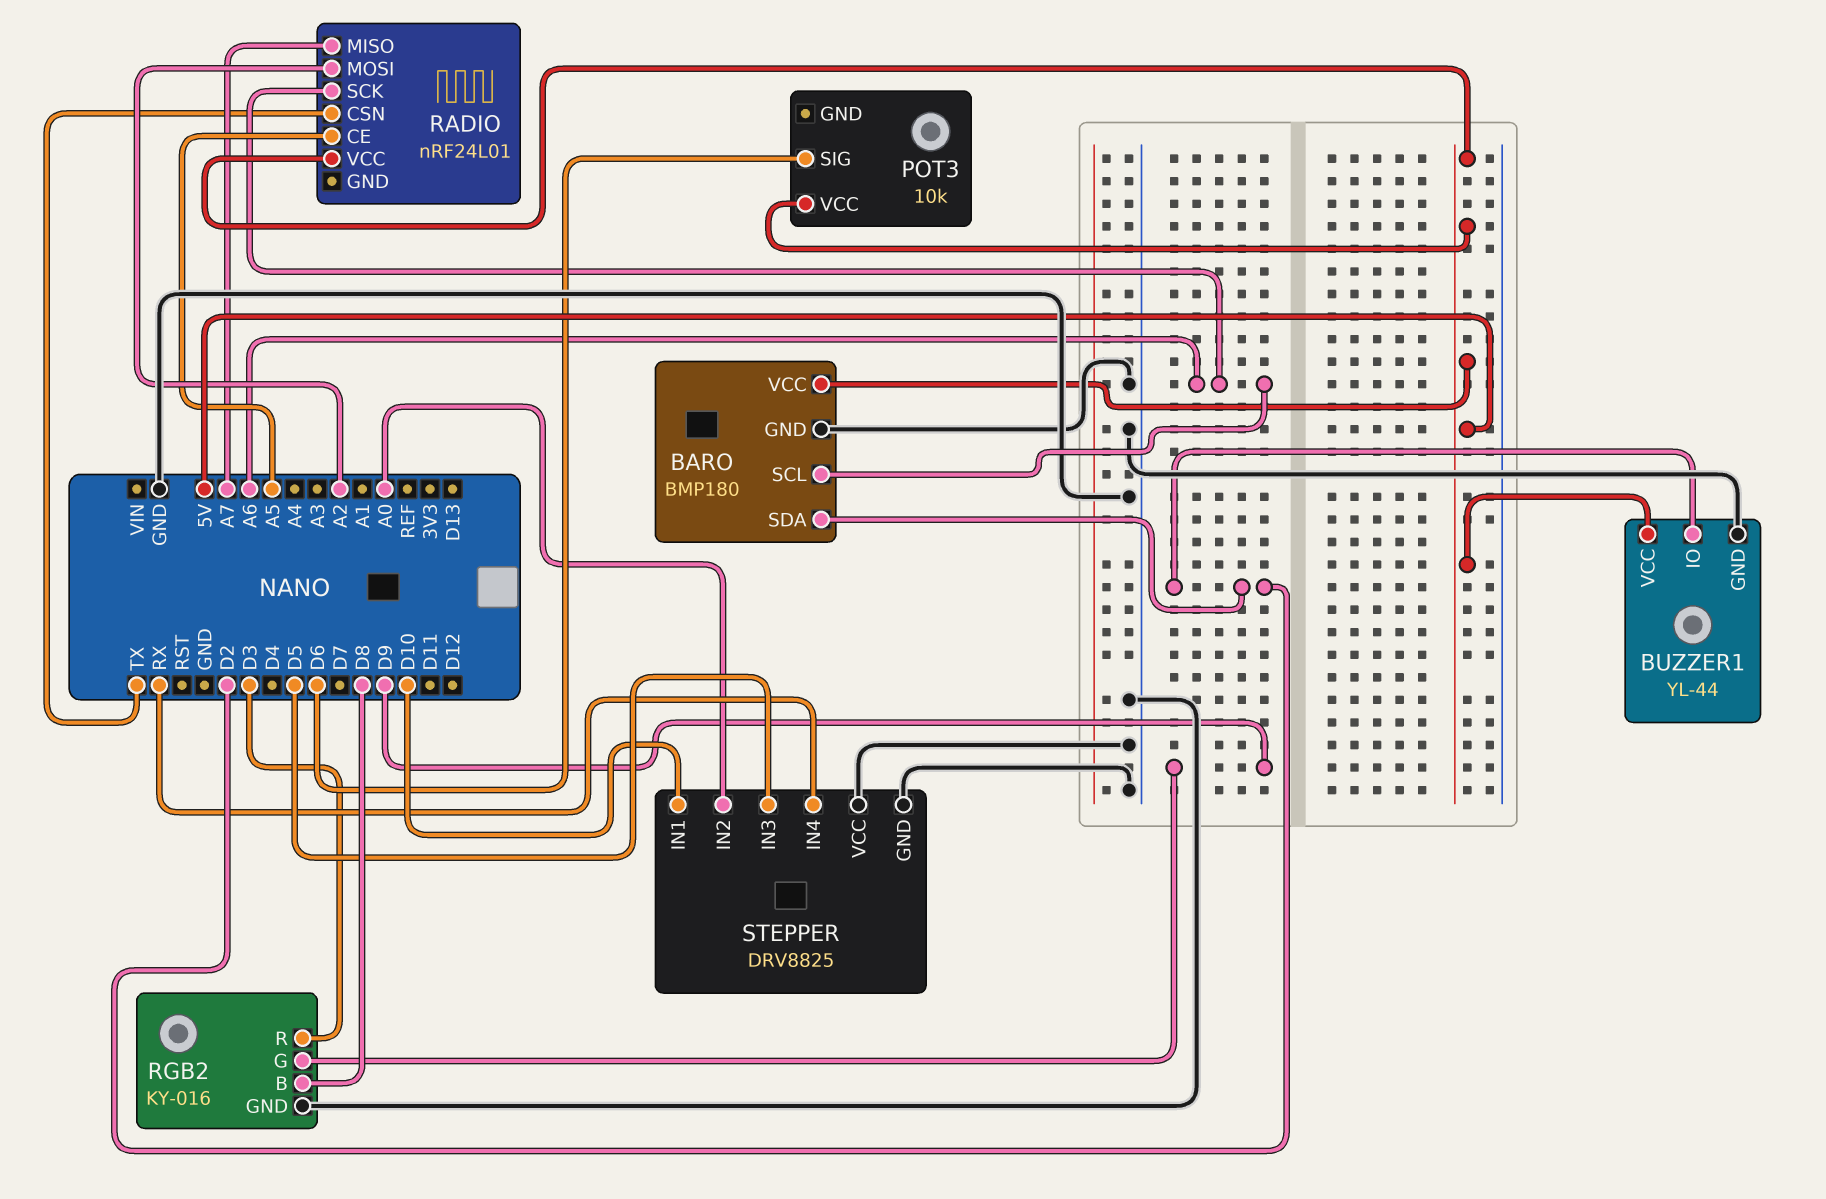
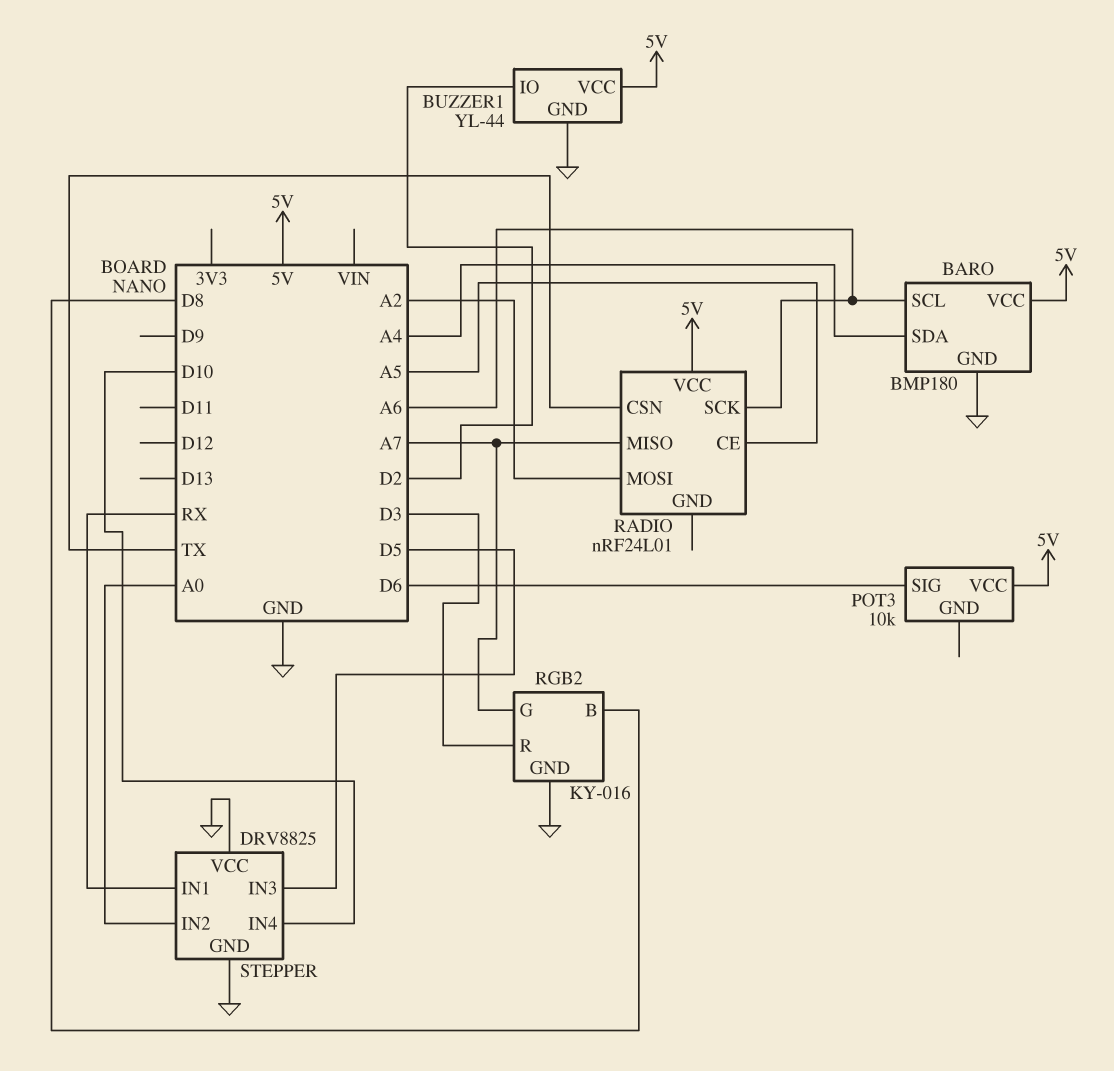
BARO pin SDA: D2 -> A4
RGB2 pin G: D9 -> A7
STEPPER pin IN1: D10 -> RX
STEPPER pin IN4: RX -> D10

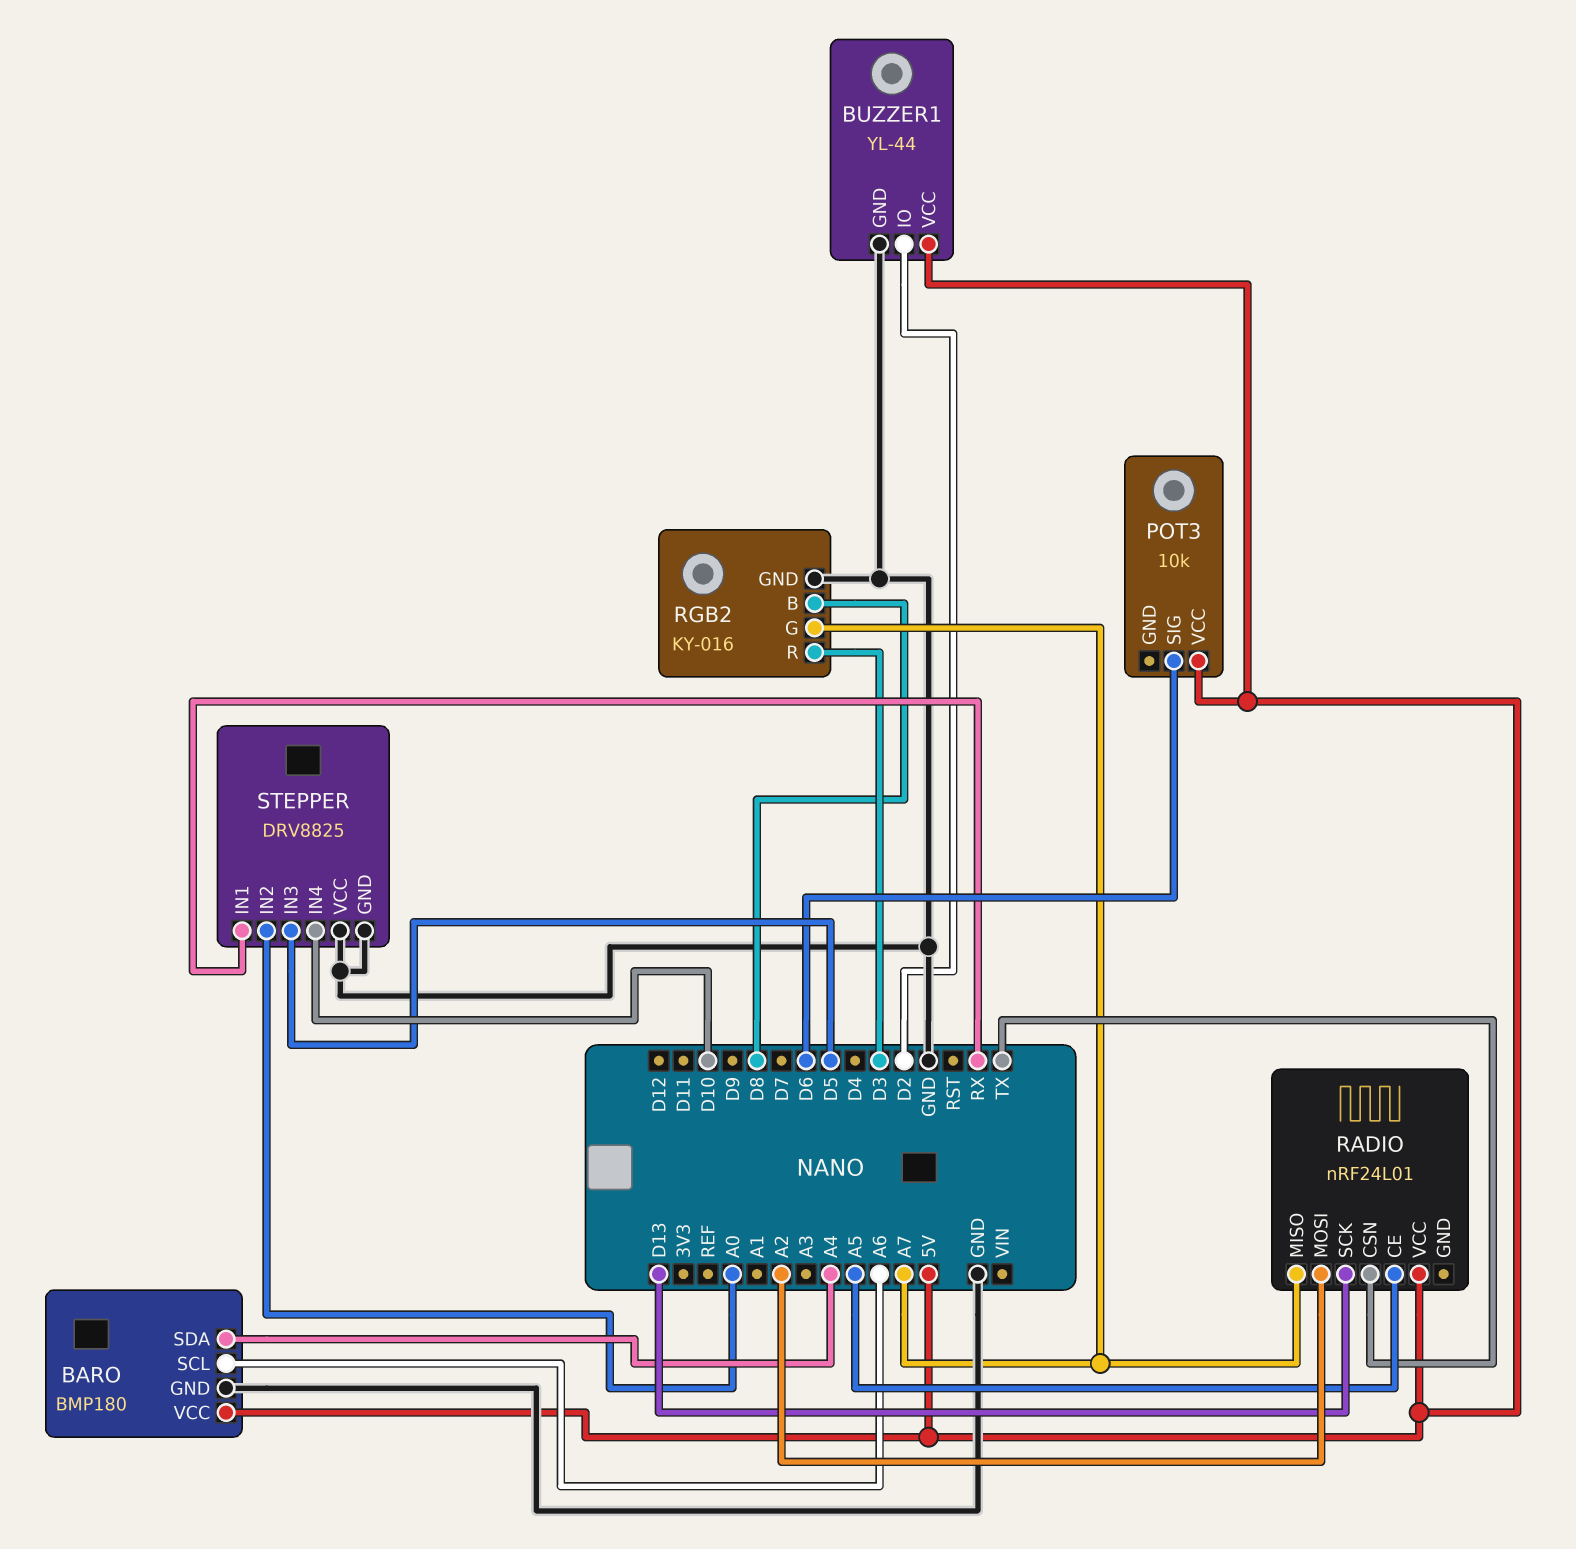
RADIO pin SCK: A6 -> D13

